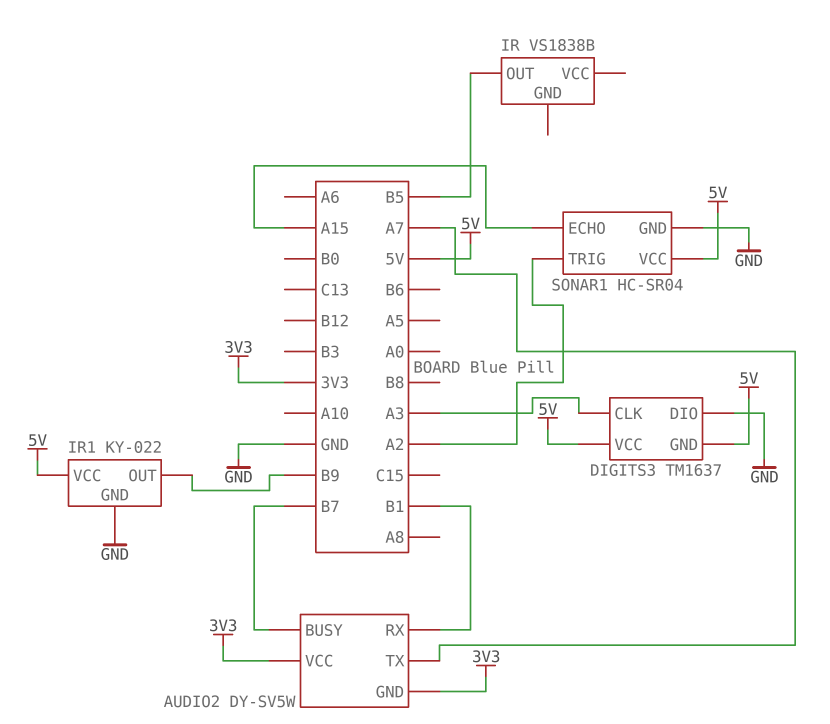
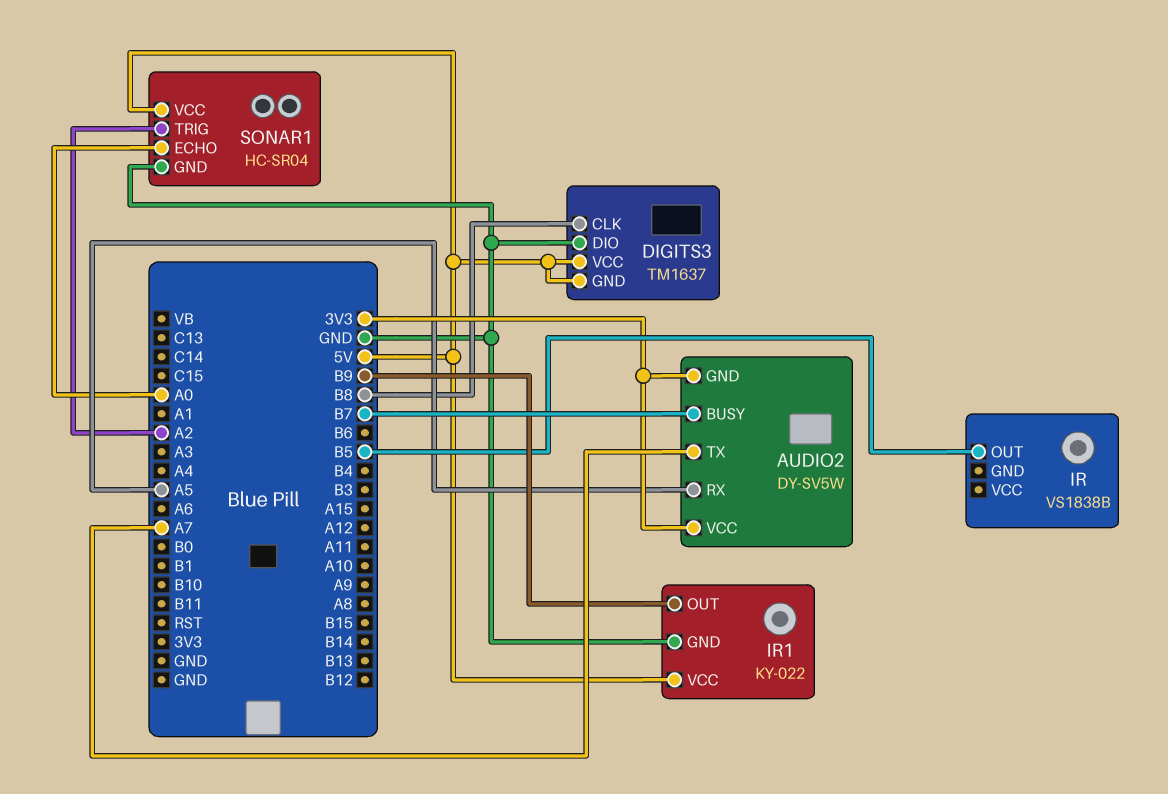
AUDIO2 pin RX: B1 -> A5
DIGITS3 pin CLK: A3 -> B8
SONAR1 pin ECHO: A15 -> A0

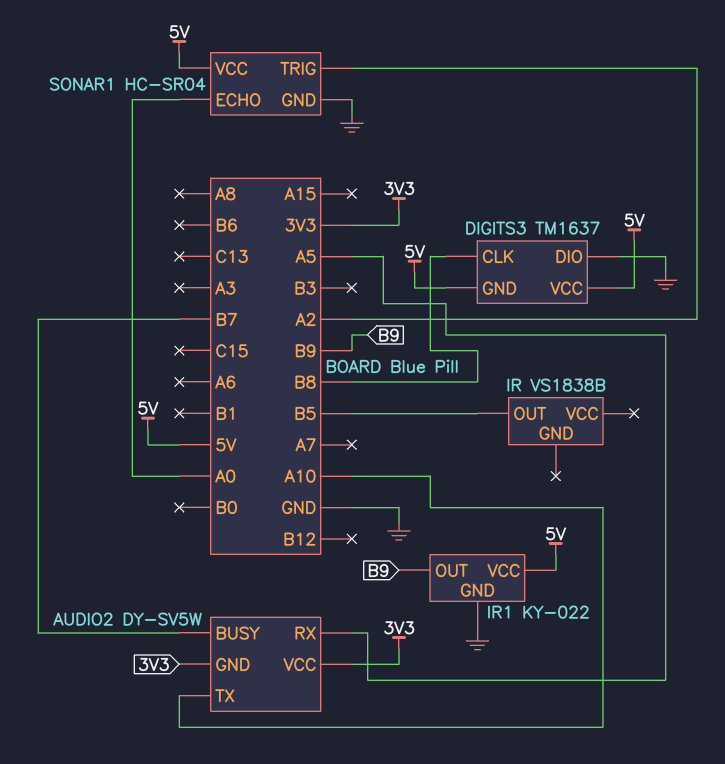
AUDIO2 pin TX: A7 -> A10

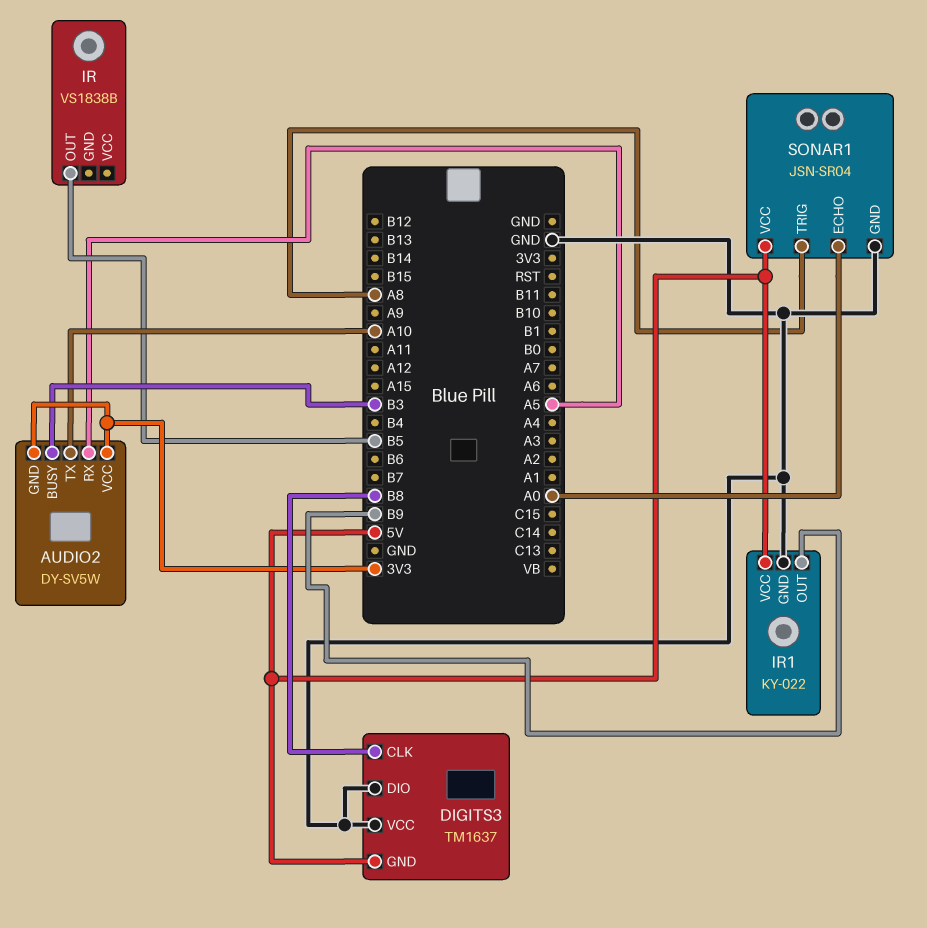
AUDIO2 pin BUSY: B7 -> B3
DIGITS3 pin VCC: 5V -> GND
SONAR1: HC-SR04 -> JSN-SR04
SONAR1 pin TRIG: A2 -> A8

